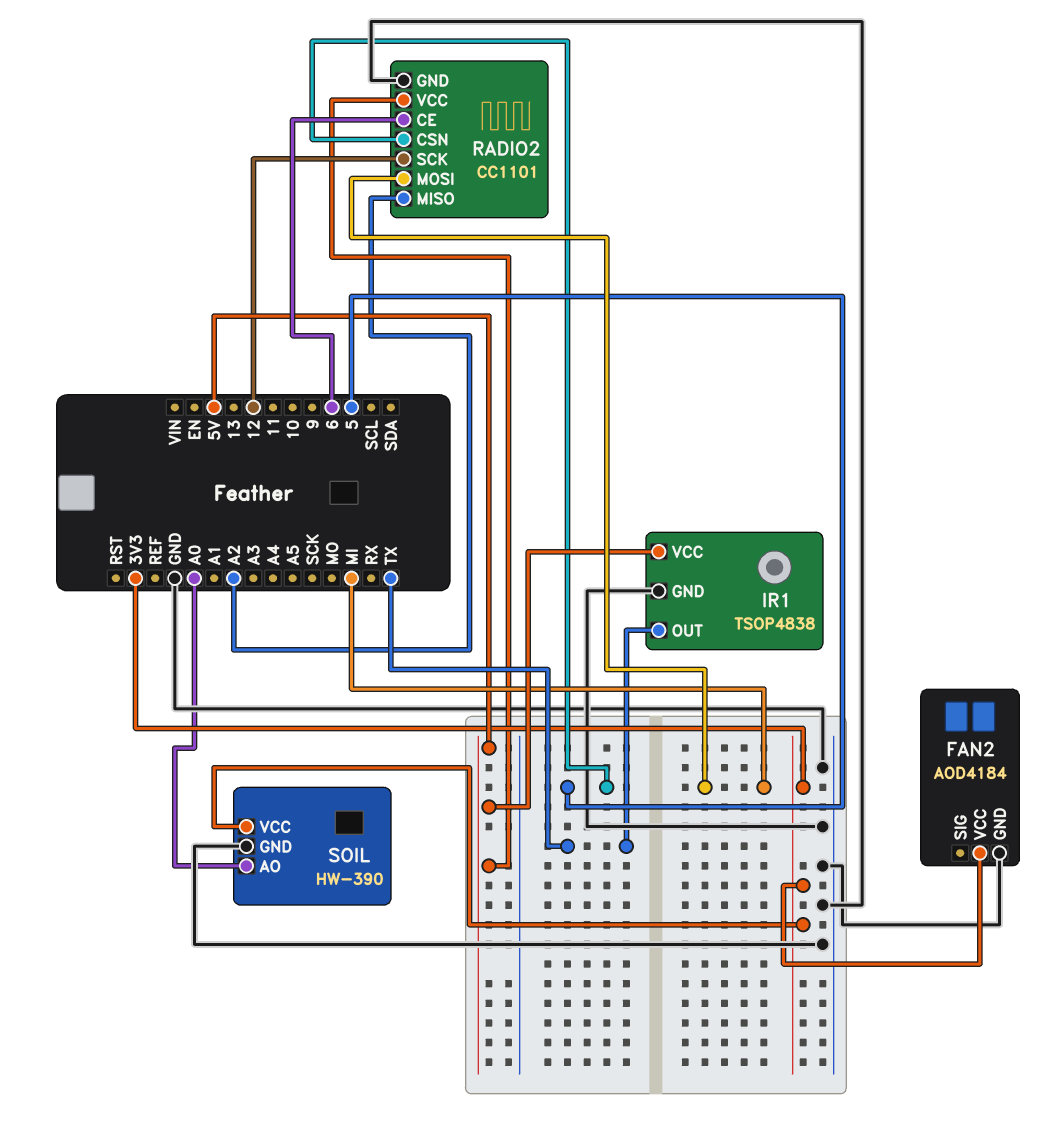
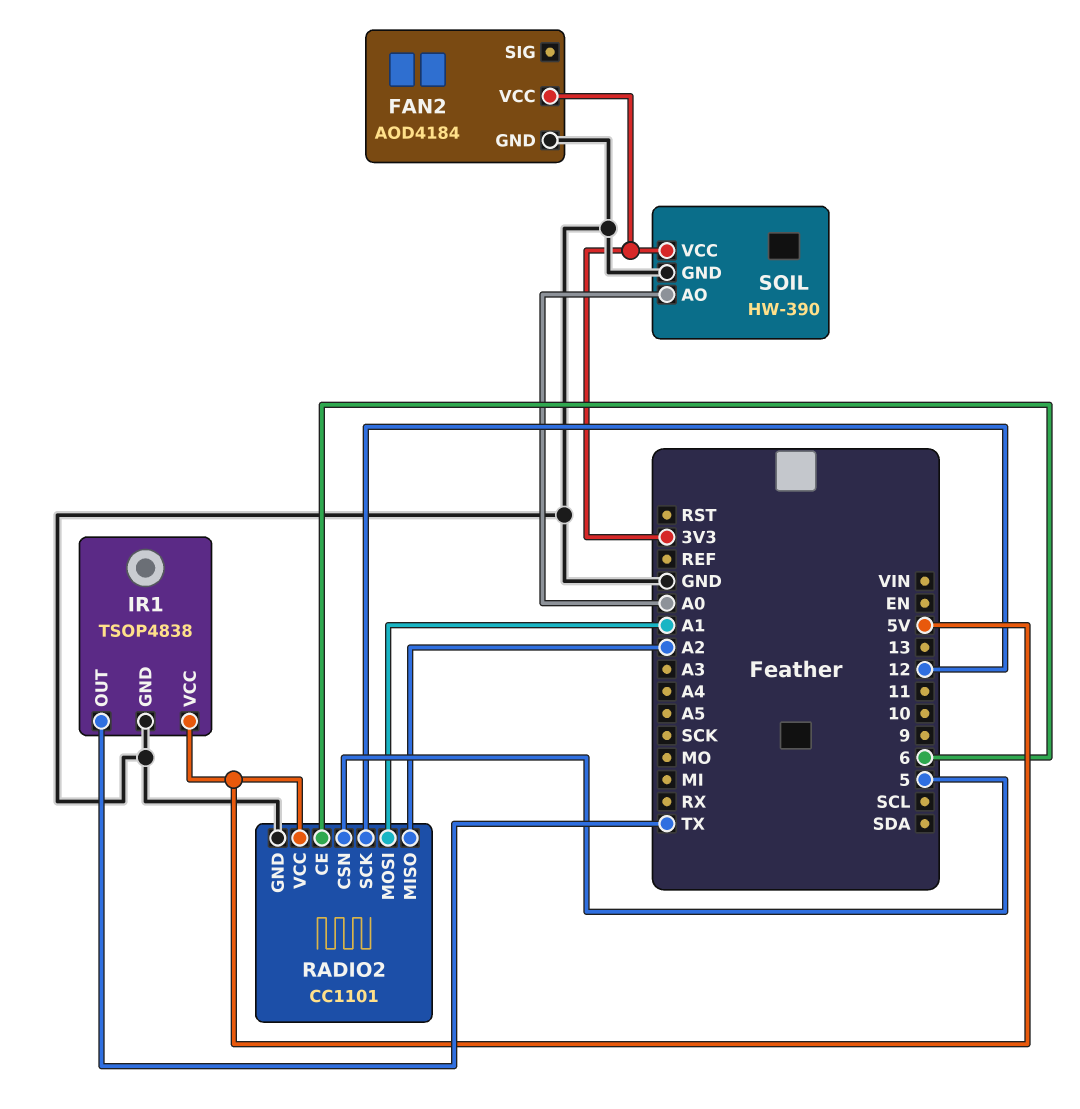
RADIO2 pin MOSI: MI -> A1

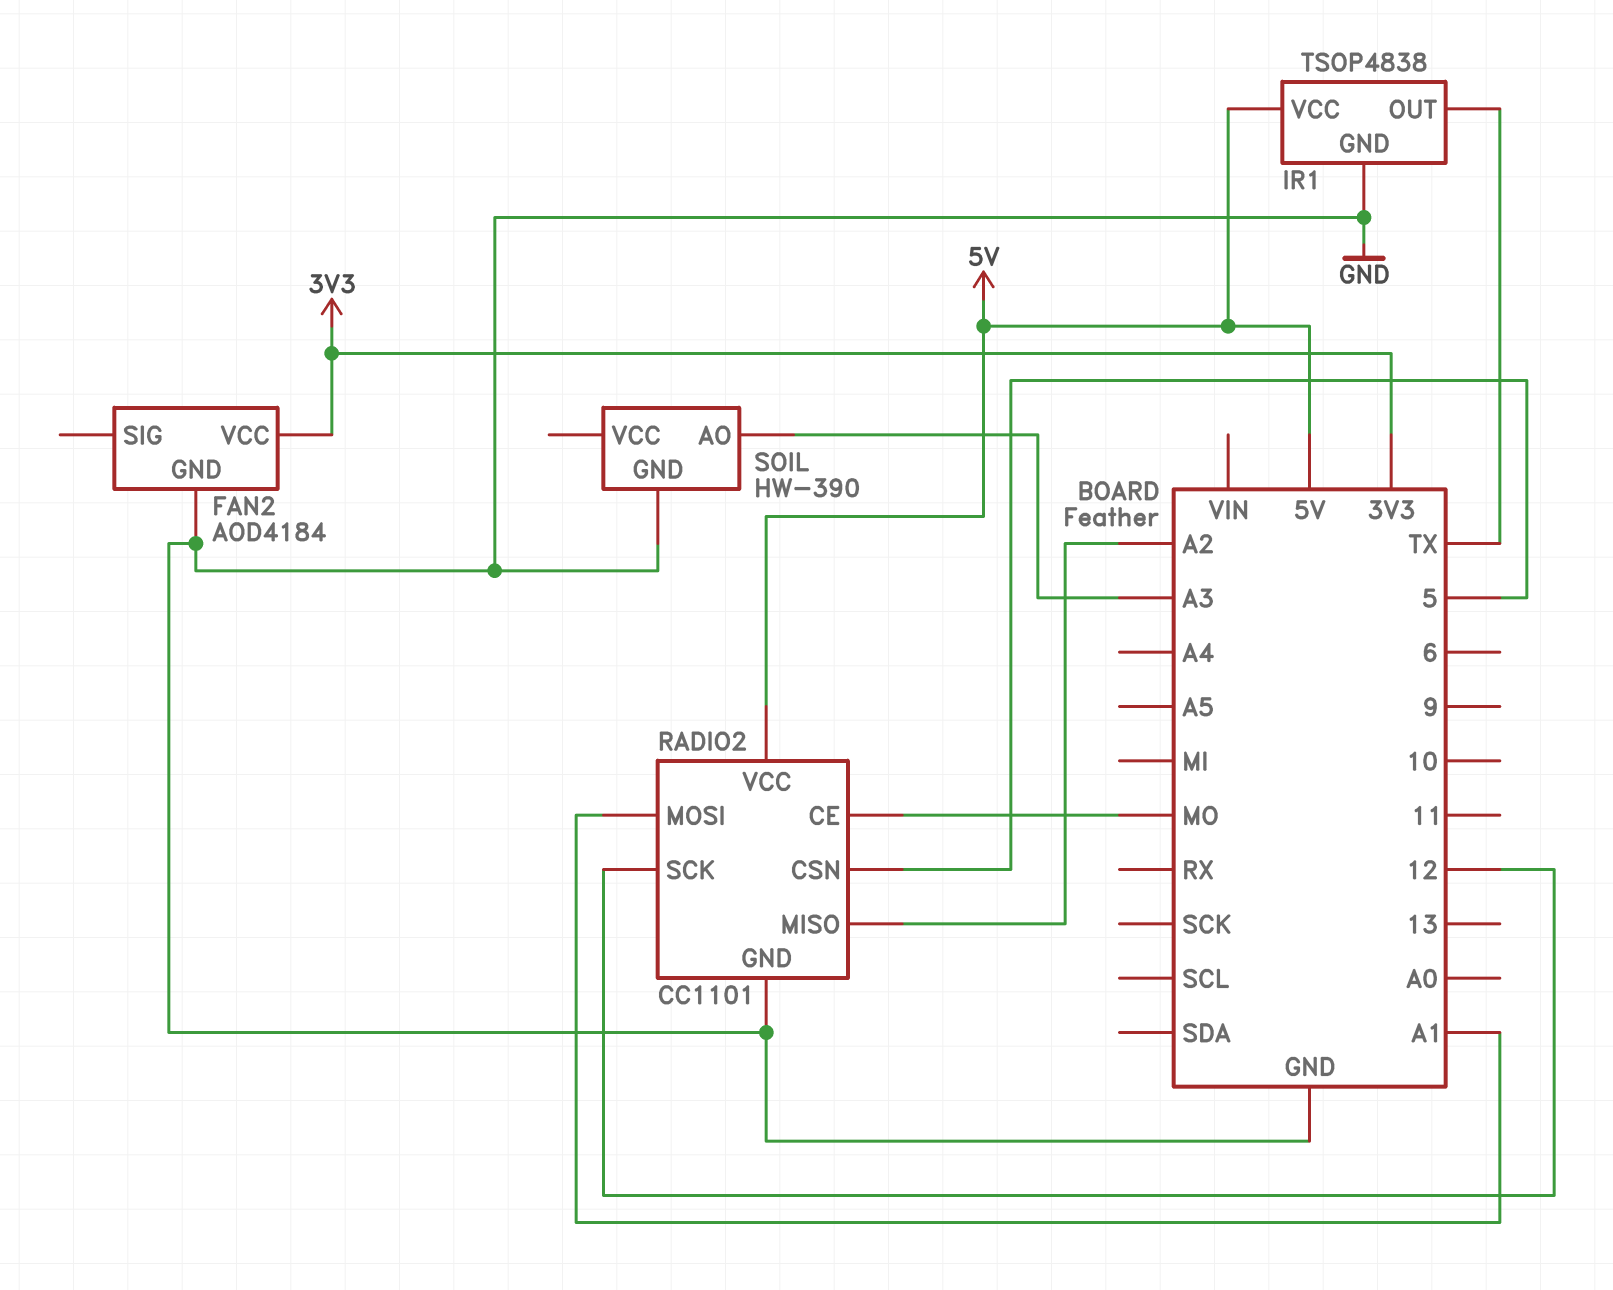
RADIO2 pin CE: 6 -> MO
SOIL pin AO: A0 -> A3
SOIL pin VCC: 3V3 -> none

